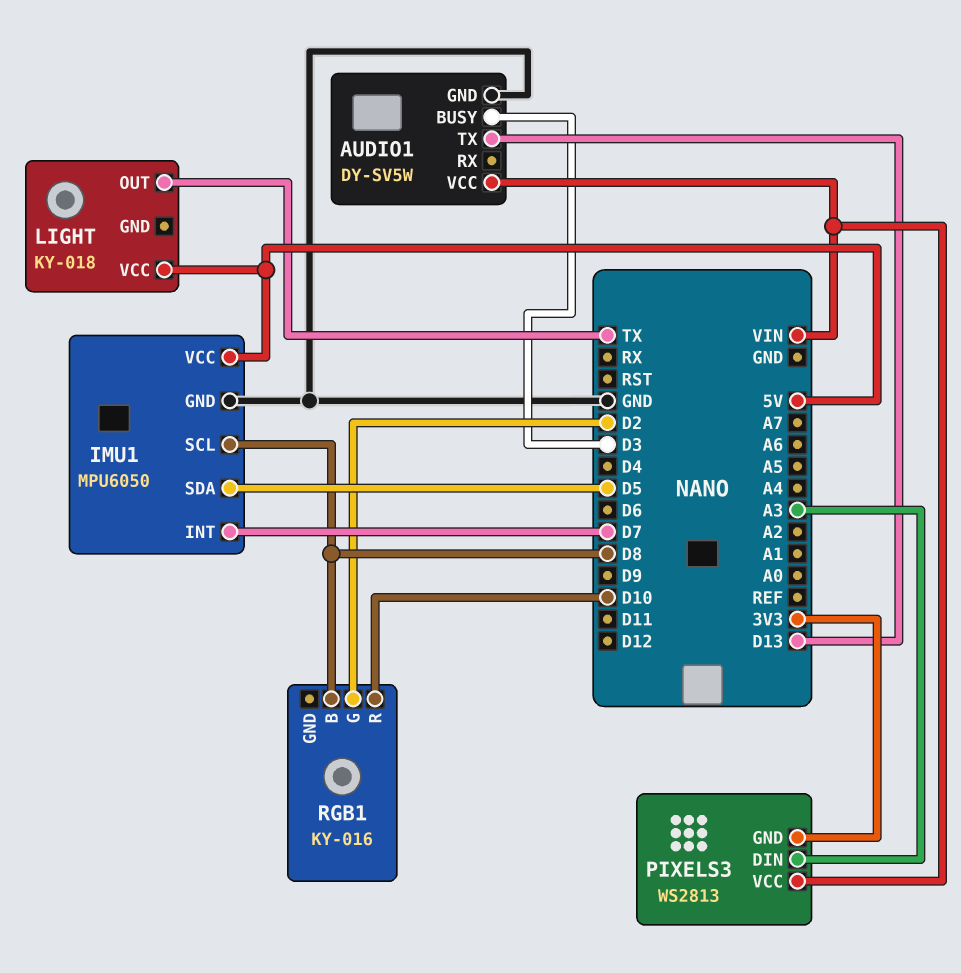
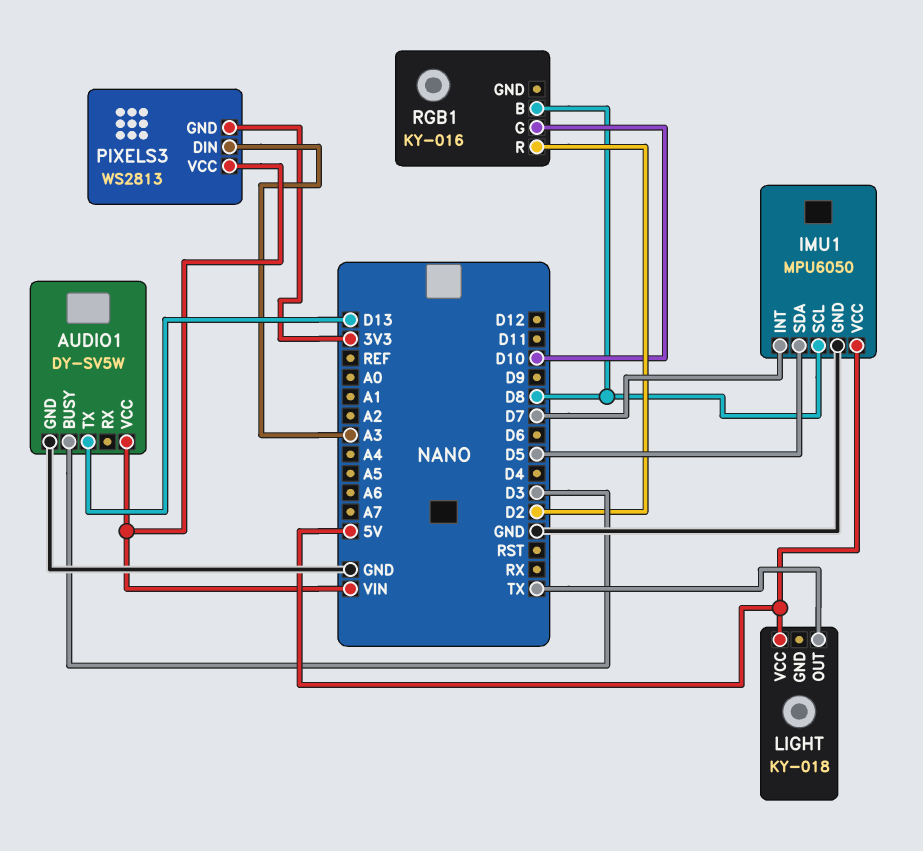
RGB1 pin G: D2 -> D10
RGB1 pin R: D10 -> D2

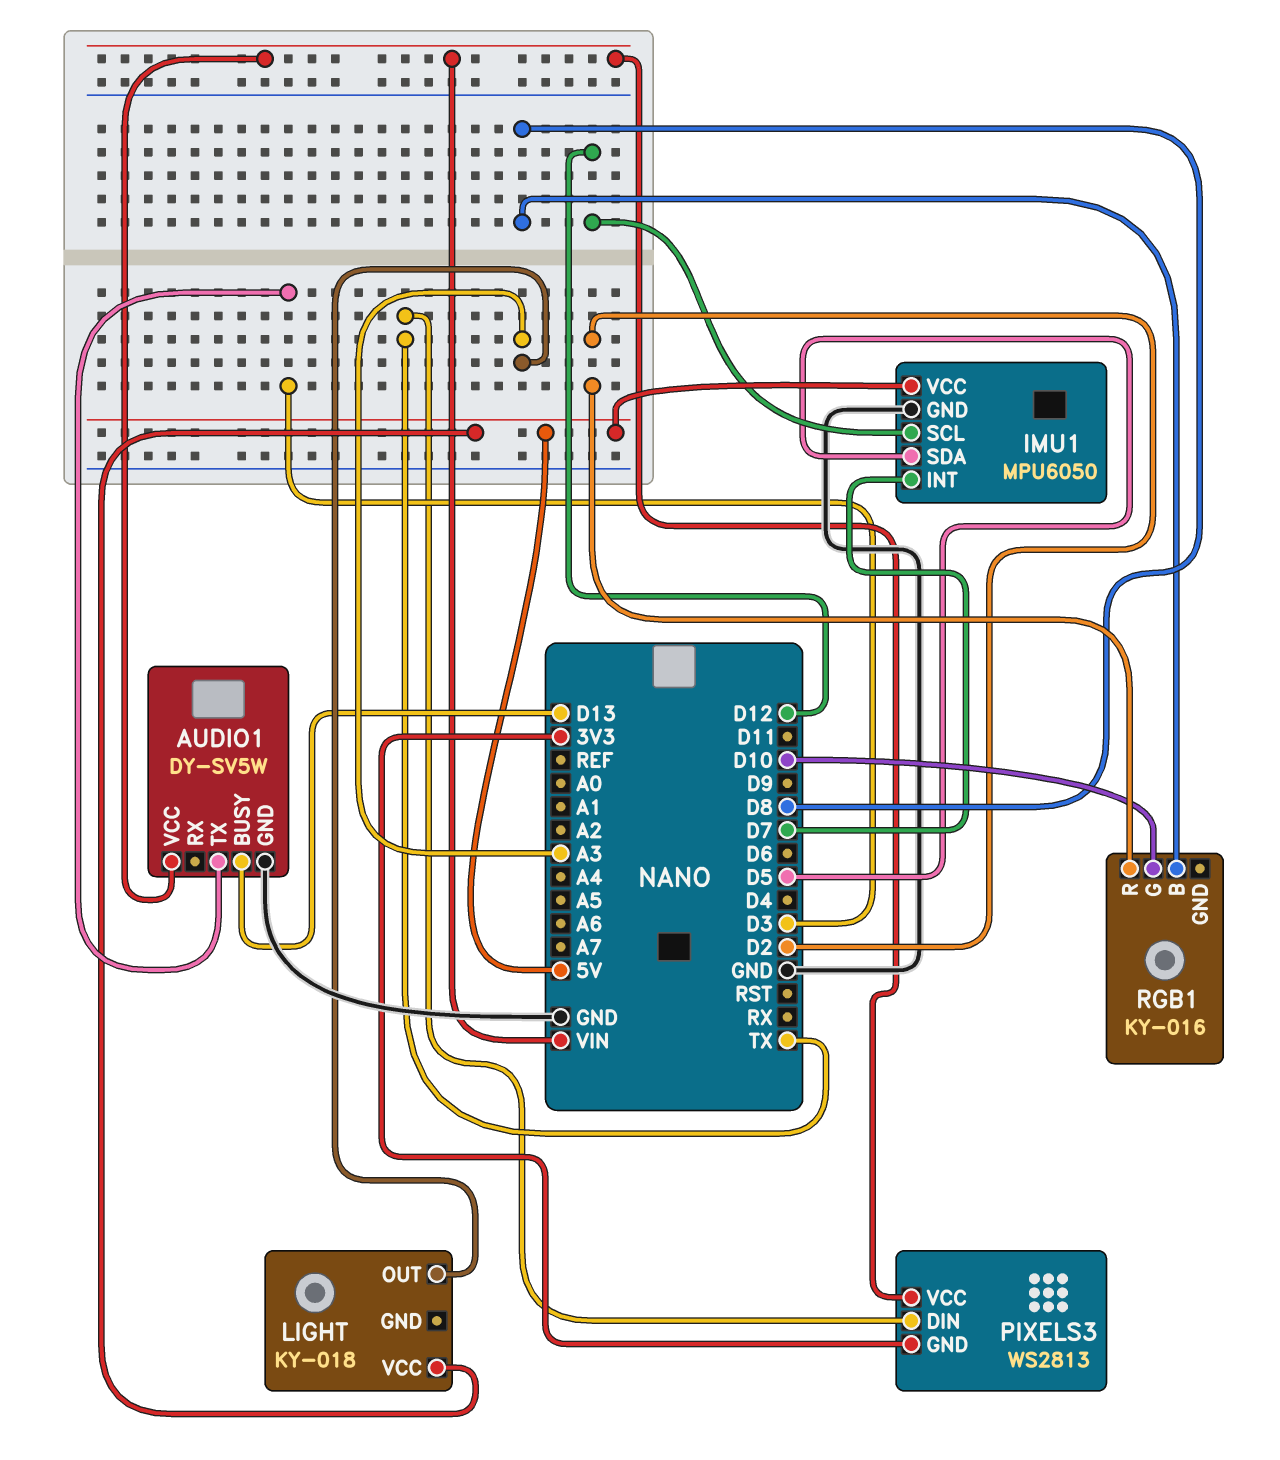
AUDIO1 pin BUSY: D3 -> D13
AUDIO1 pin TX: D13 -> D3
IMU1 pin SCL: D8 -> D12
LIGHT pin OUT: TX -> A3
PIXELS3 pin DIN: A3 -> TX

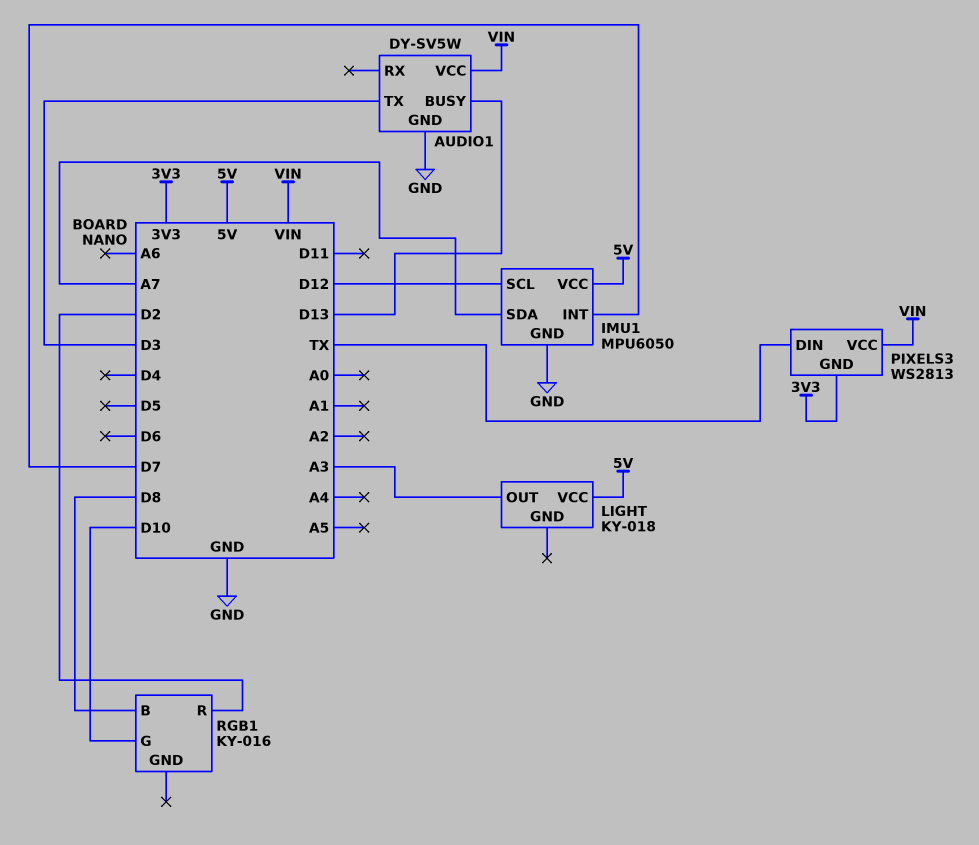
IMU1 pin SDA: D5 -> A7

